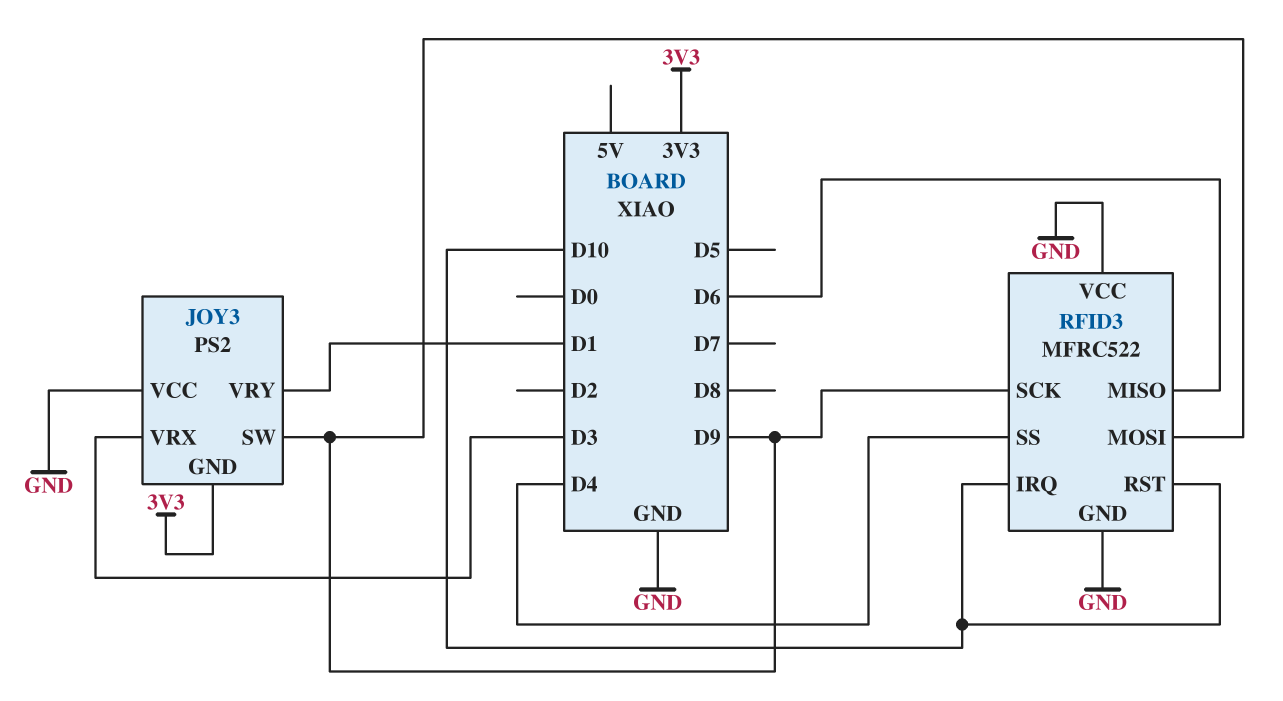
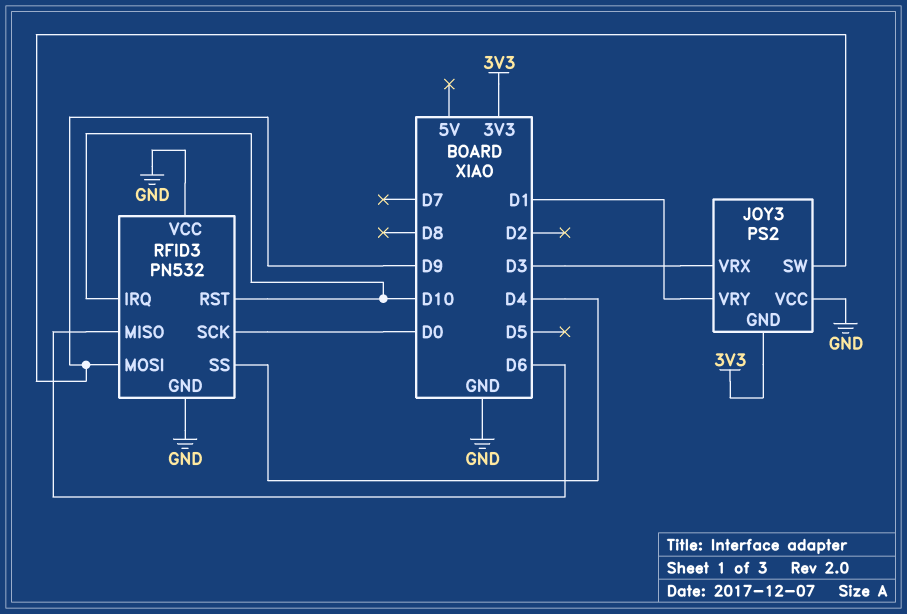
RFID3: MFRC522 -> PN532
RFID3 pin SCK: D9 -> D0

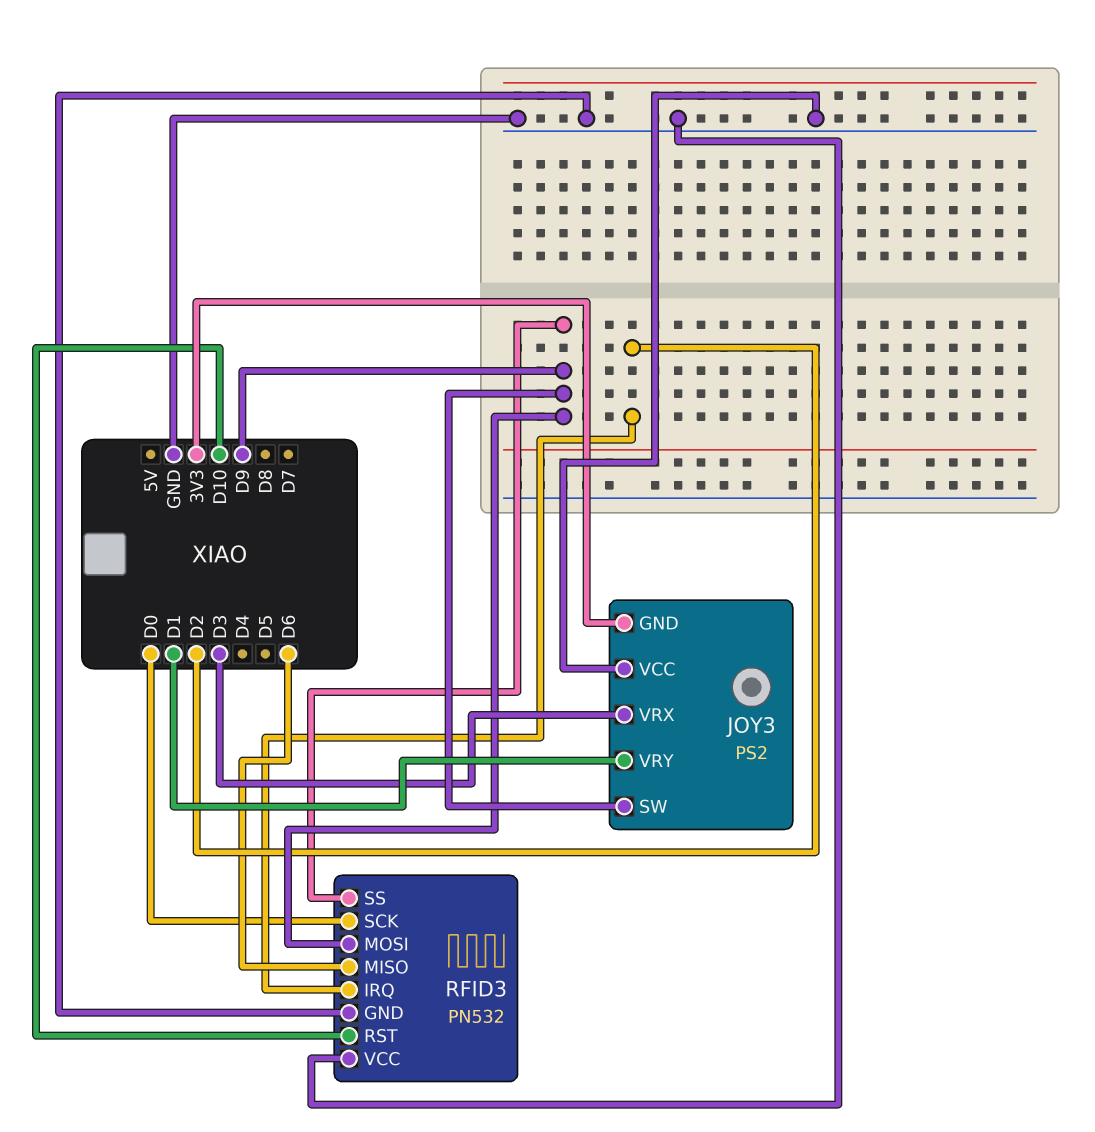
RFID3 pin IRQ: D10 -> D2
RFID3 pin SS: D4 -> D9

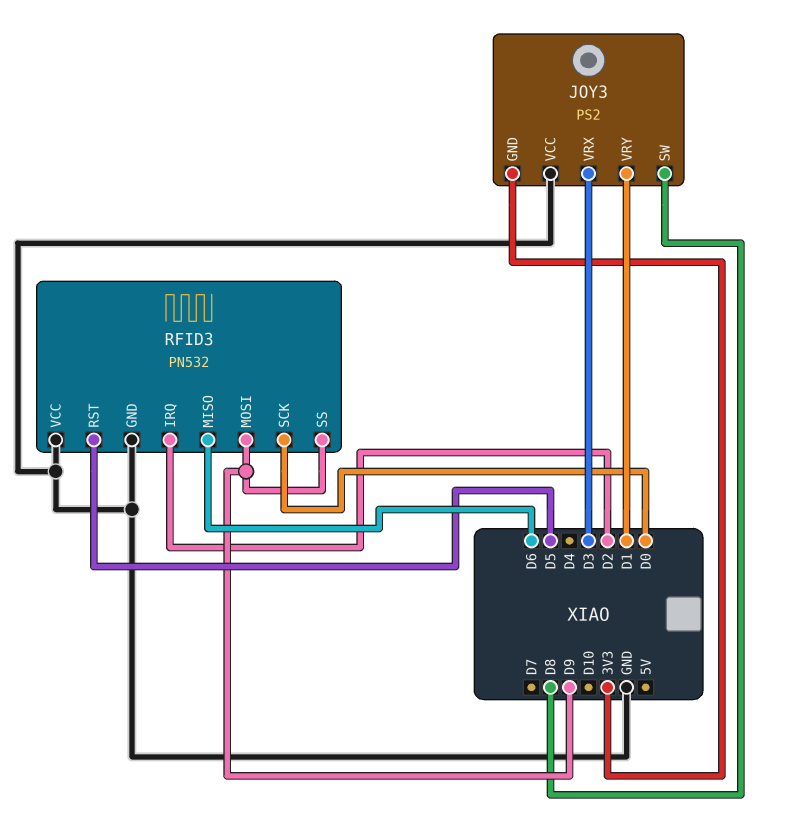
JOY3 pin SW: D9 -> D8
RFID3 pin RST: D10 -> D5

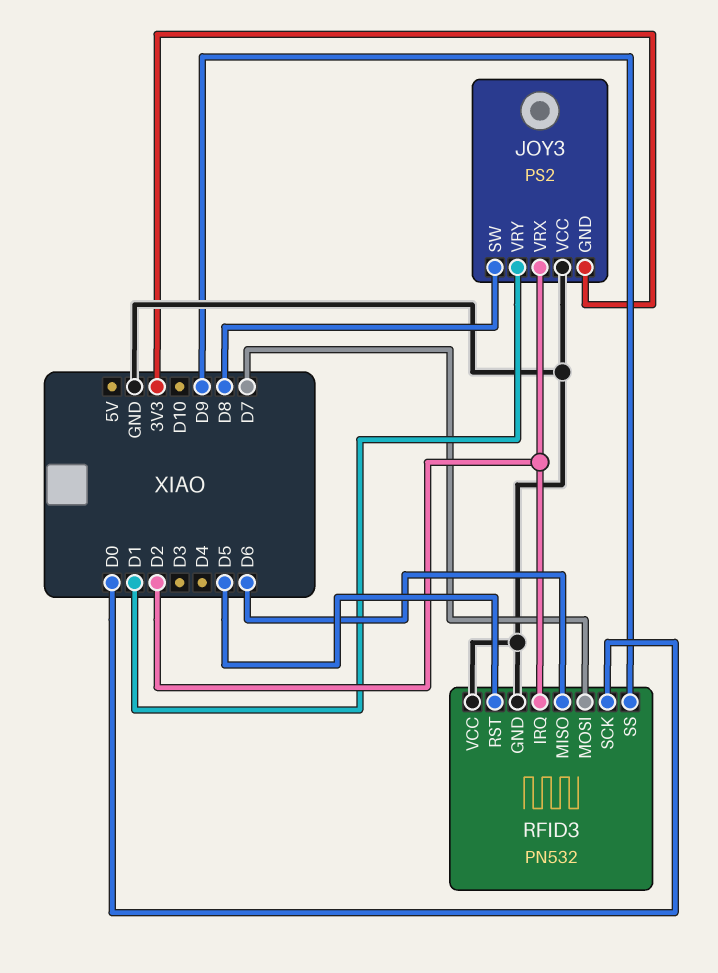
JOY3 pin VRX: D3 -> D2
RFID3 pin MOSI: D9 -> D7

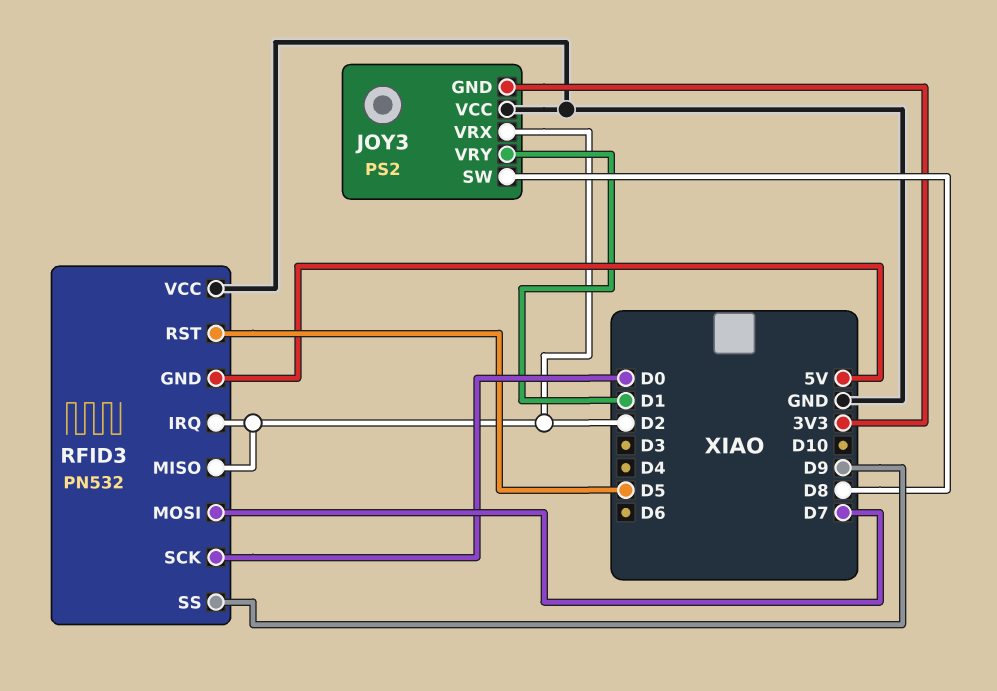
RFID3 pin GND: GND -> 5V
RFID3 pin MISO: D6 -> D2

